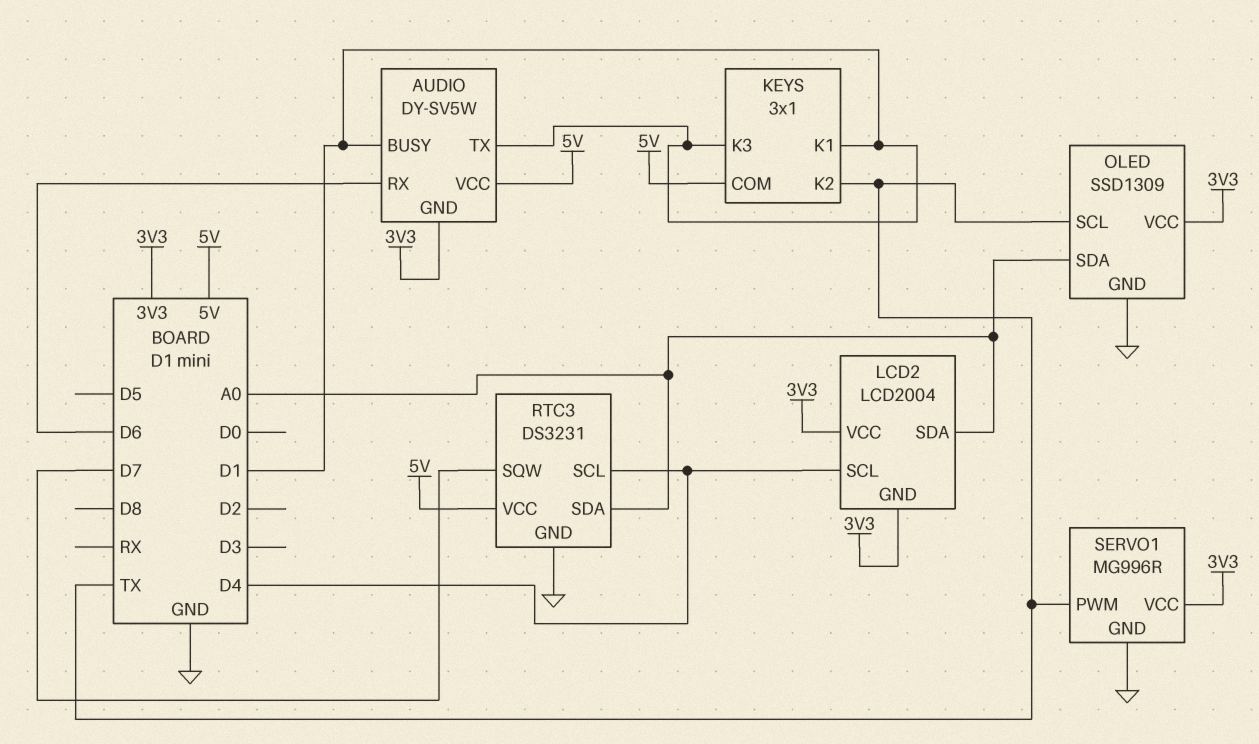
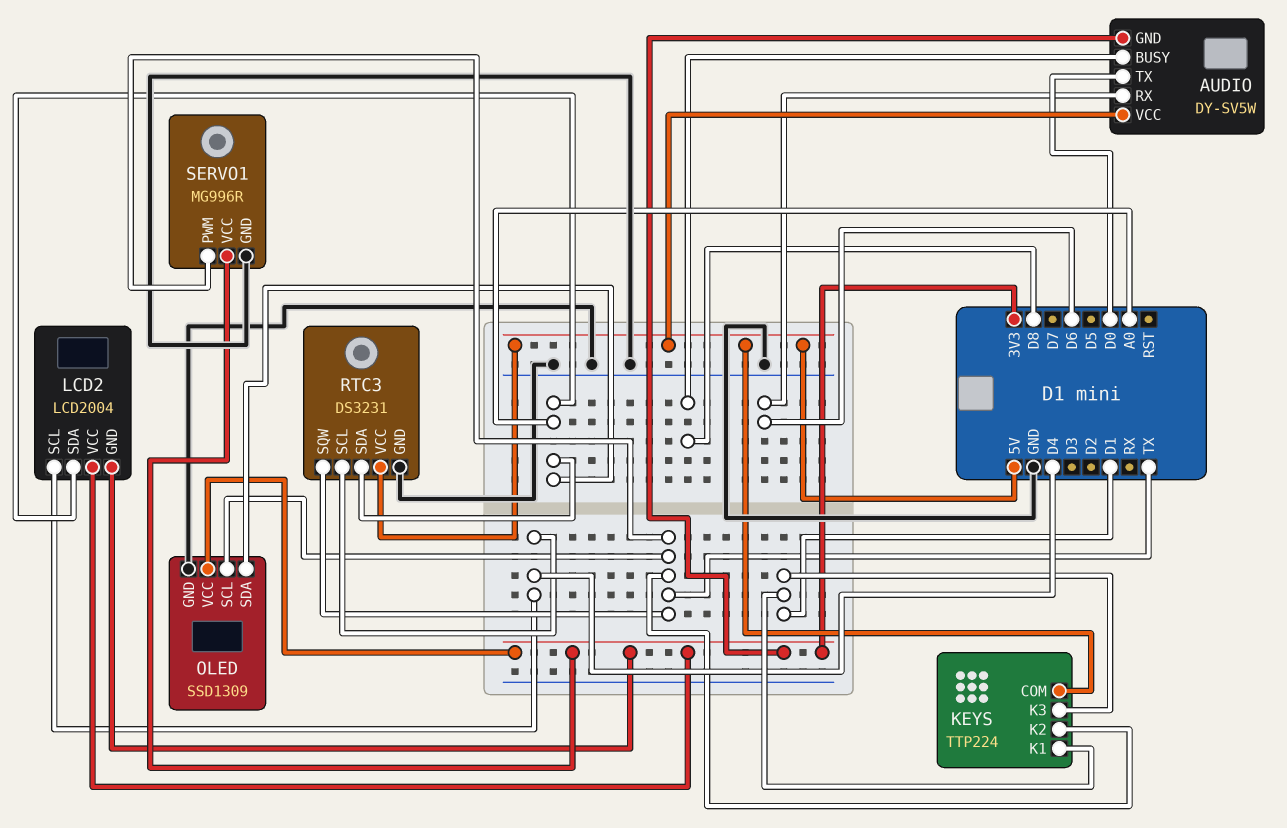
AUDIO pin BUSY: D1 -> D8
AUDIO pin TX: D1 -> D0
KEYS: 3x1 -> TTP224
RTC3 pin SQW: D7 -> TX

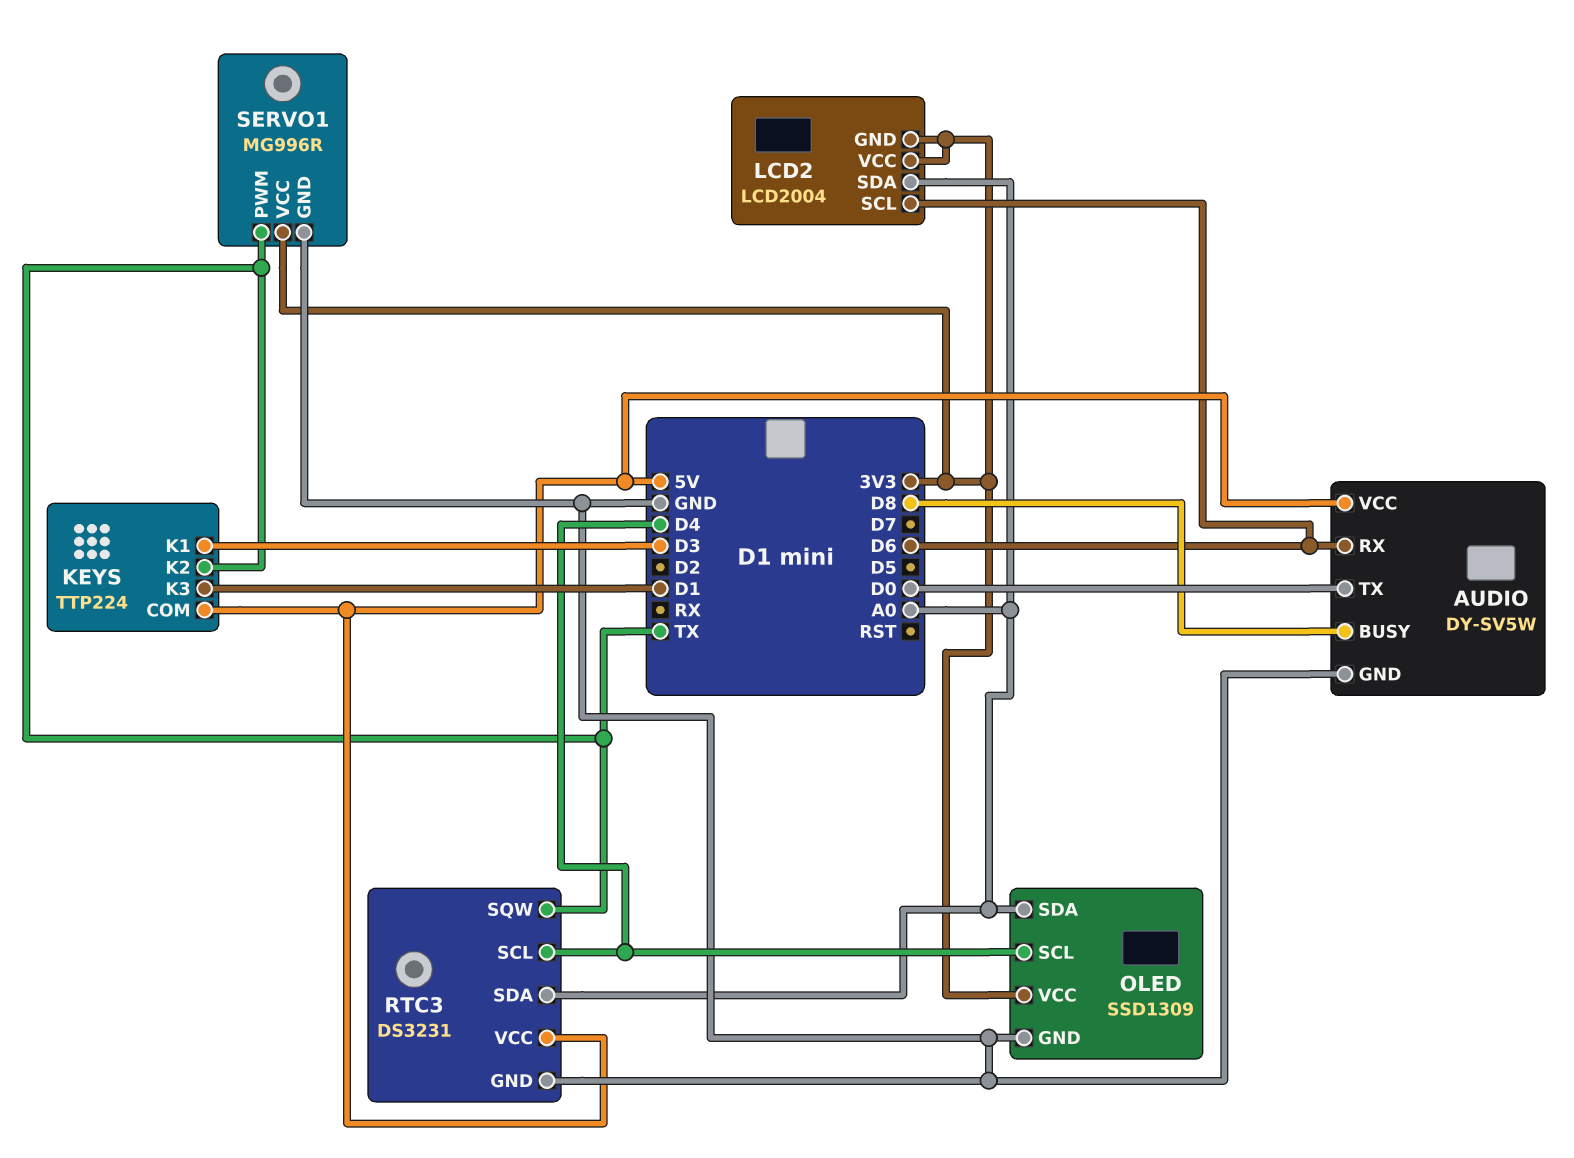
AUDIO pin GND: 3V3 -> GND
KEYS pin K1: D1 -> D3
LCD2 pin SCL: D4 -> D6
OLED pin SCL: TX -> D4

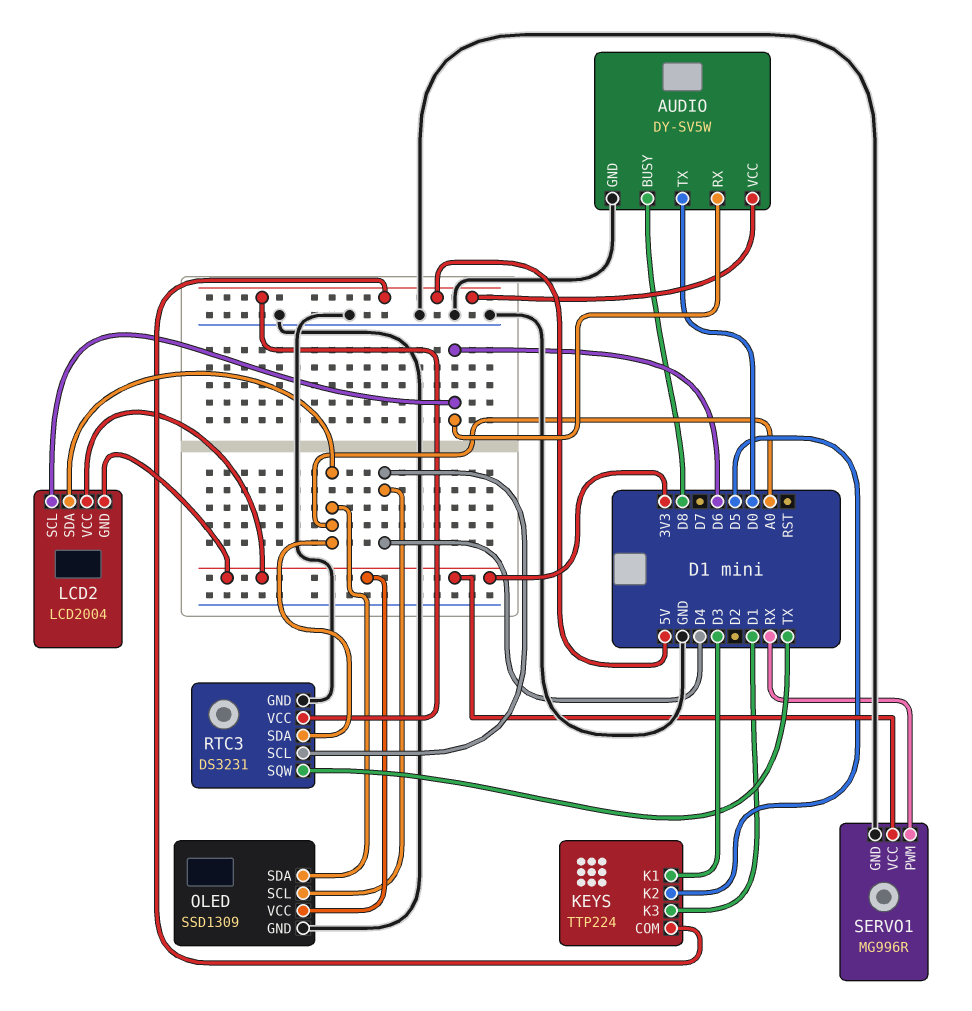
KEYS pin K2: TX -> D5
SERVO1 pin PWM: TX -> RX

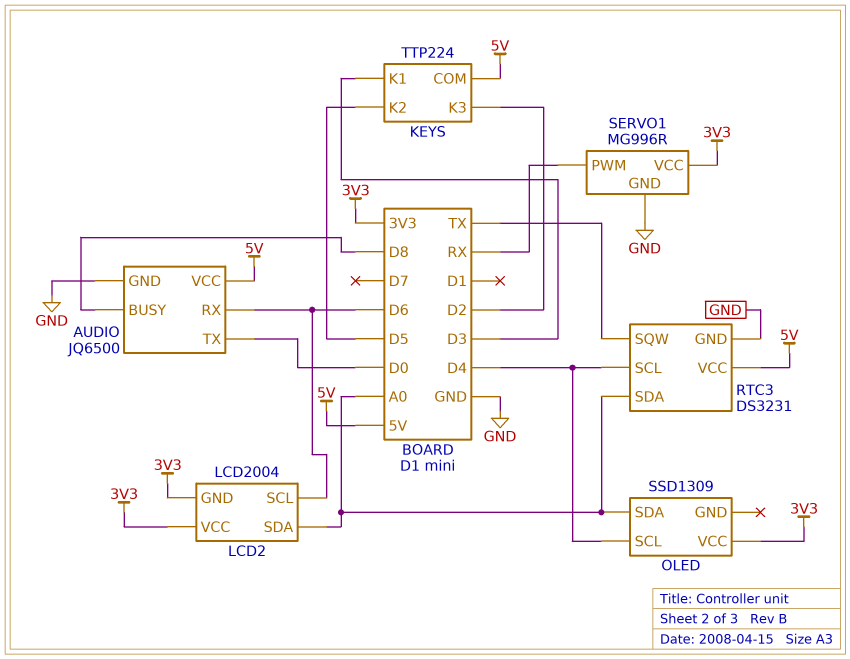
AUDIO: DY-SV5W -> JQ6500
KEYS pin K3: D1 -> D2
OLED pin GND: GND -> none

